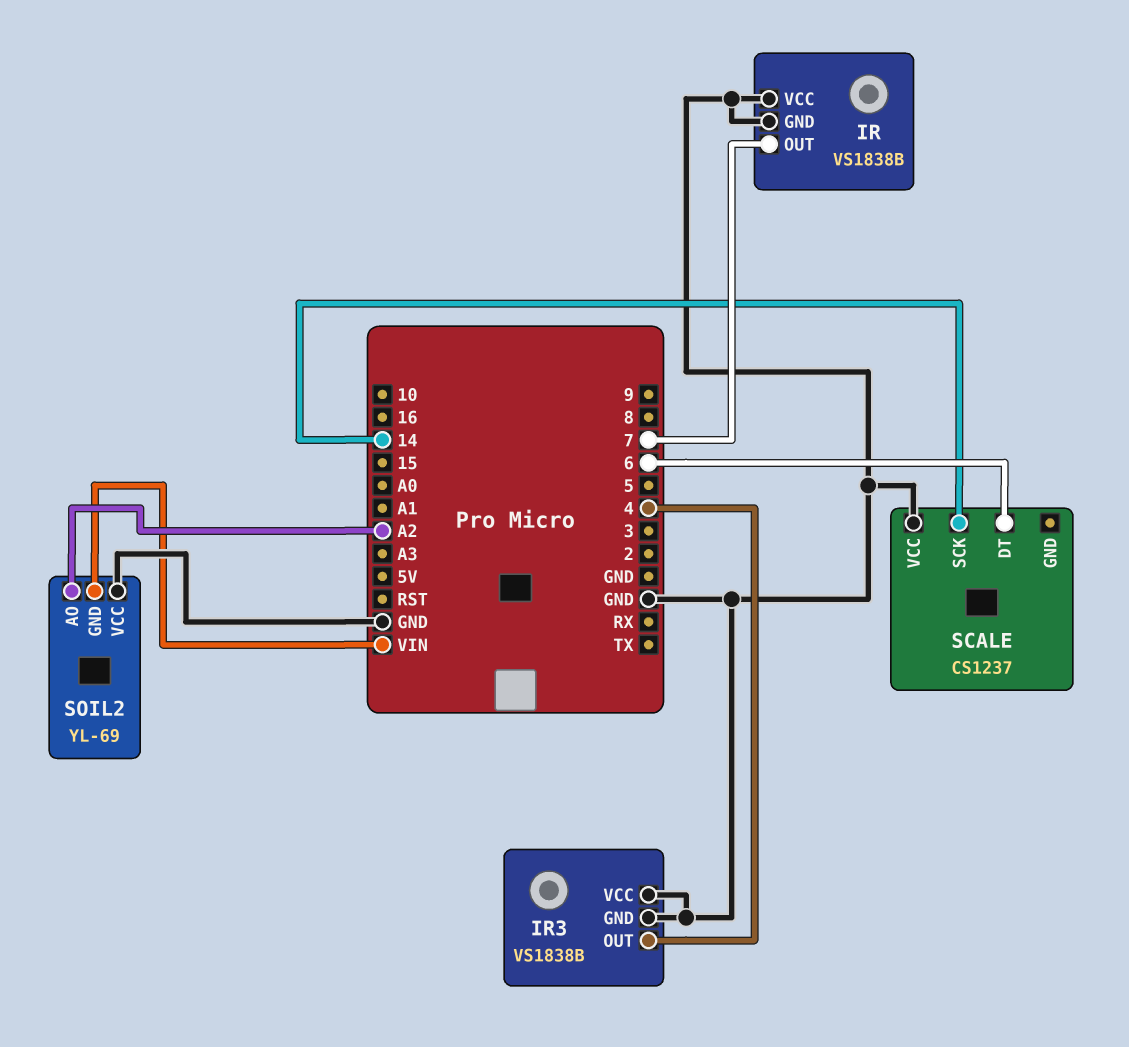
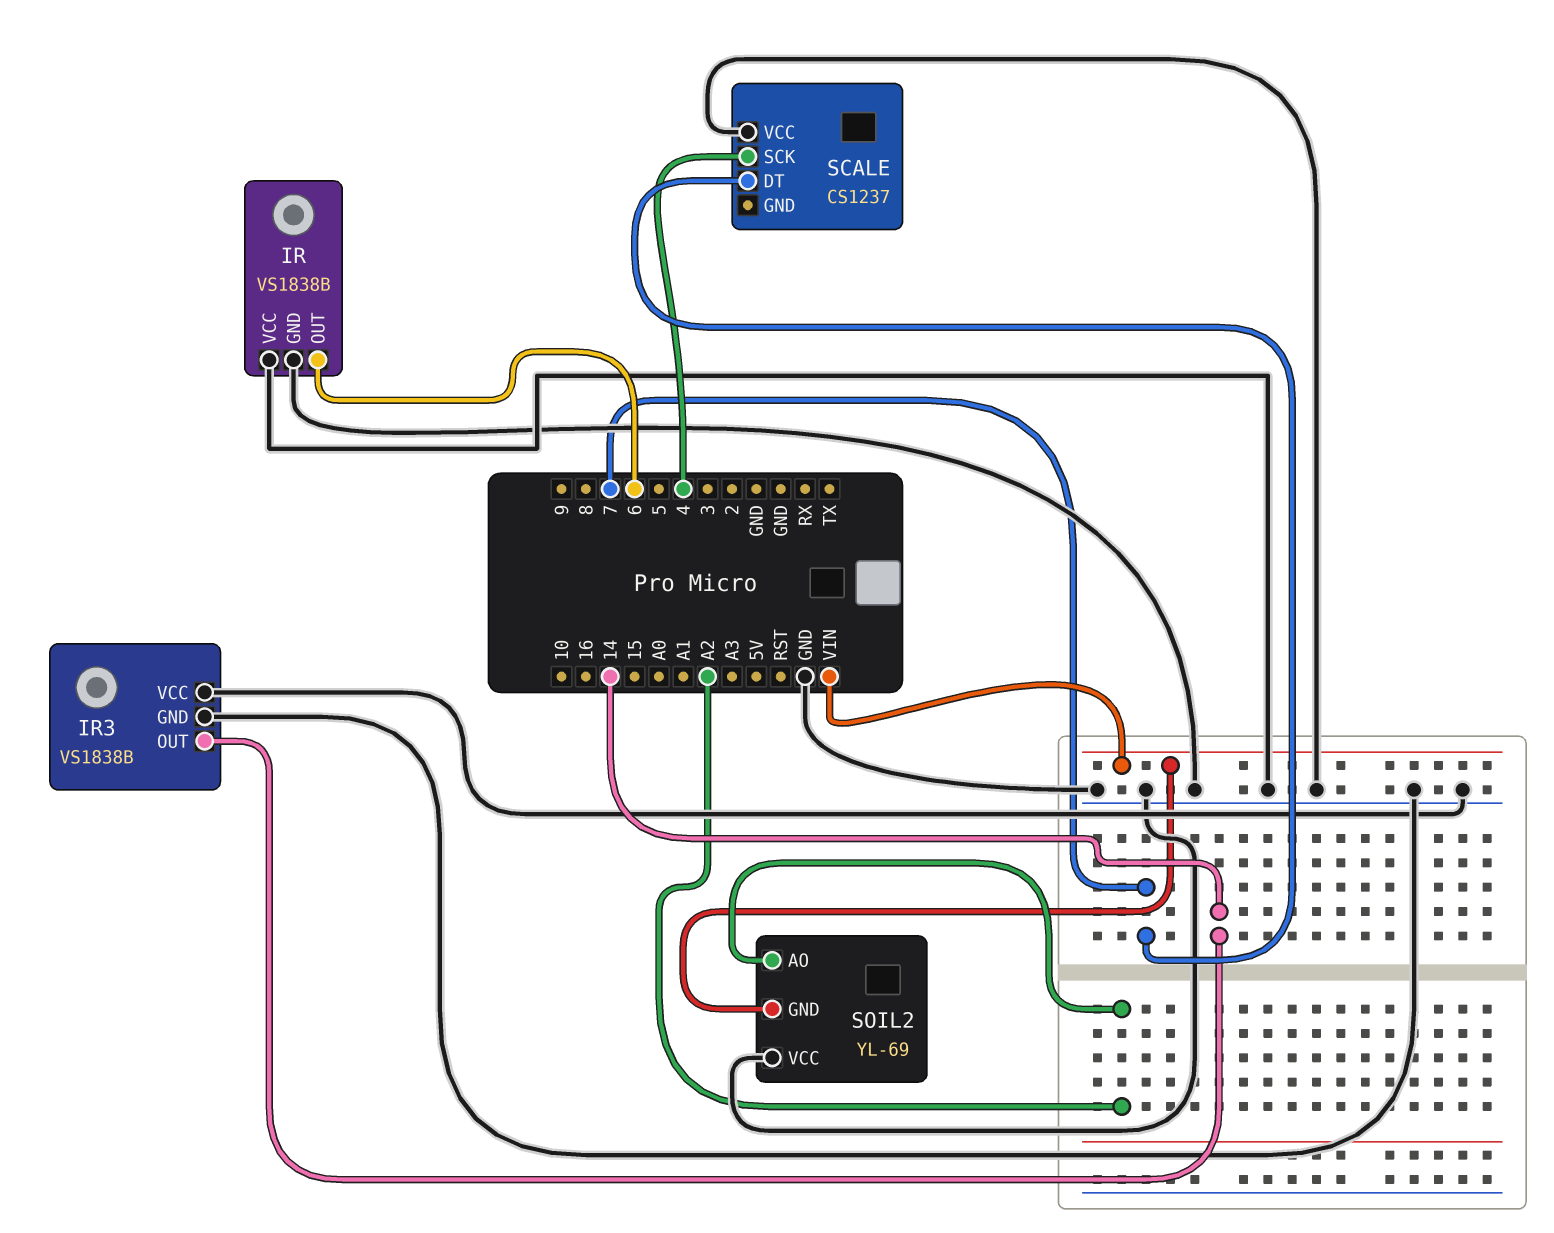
IR pin OUT: 7 -> 6
IR3 pin OUT: 4 -> 14
SCALE pin DT: 6 -> 7
SCALE pin SCK: 14 -> 4

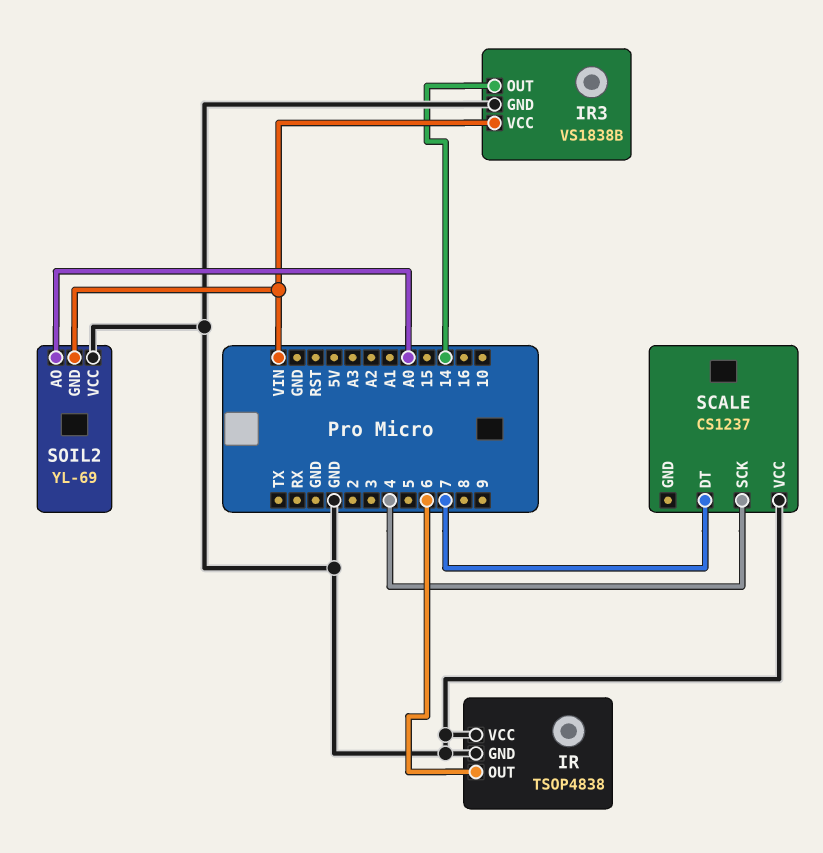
IR: VS1838B -> TSOP4838
IR3 pin VCC: GND -> VIN
SOIL2 pin AO: A2 -> A0

